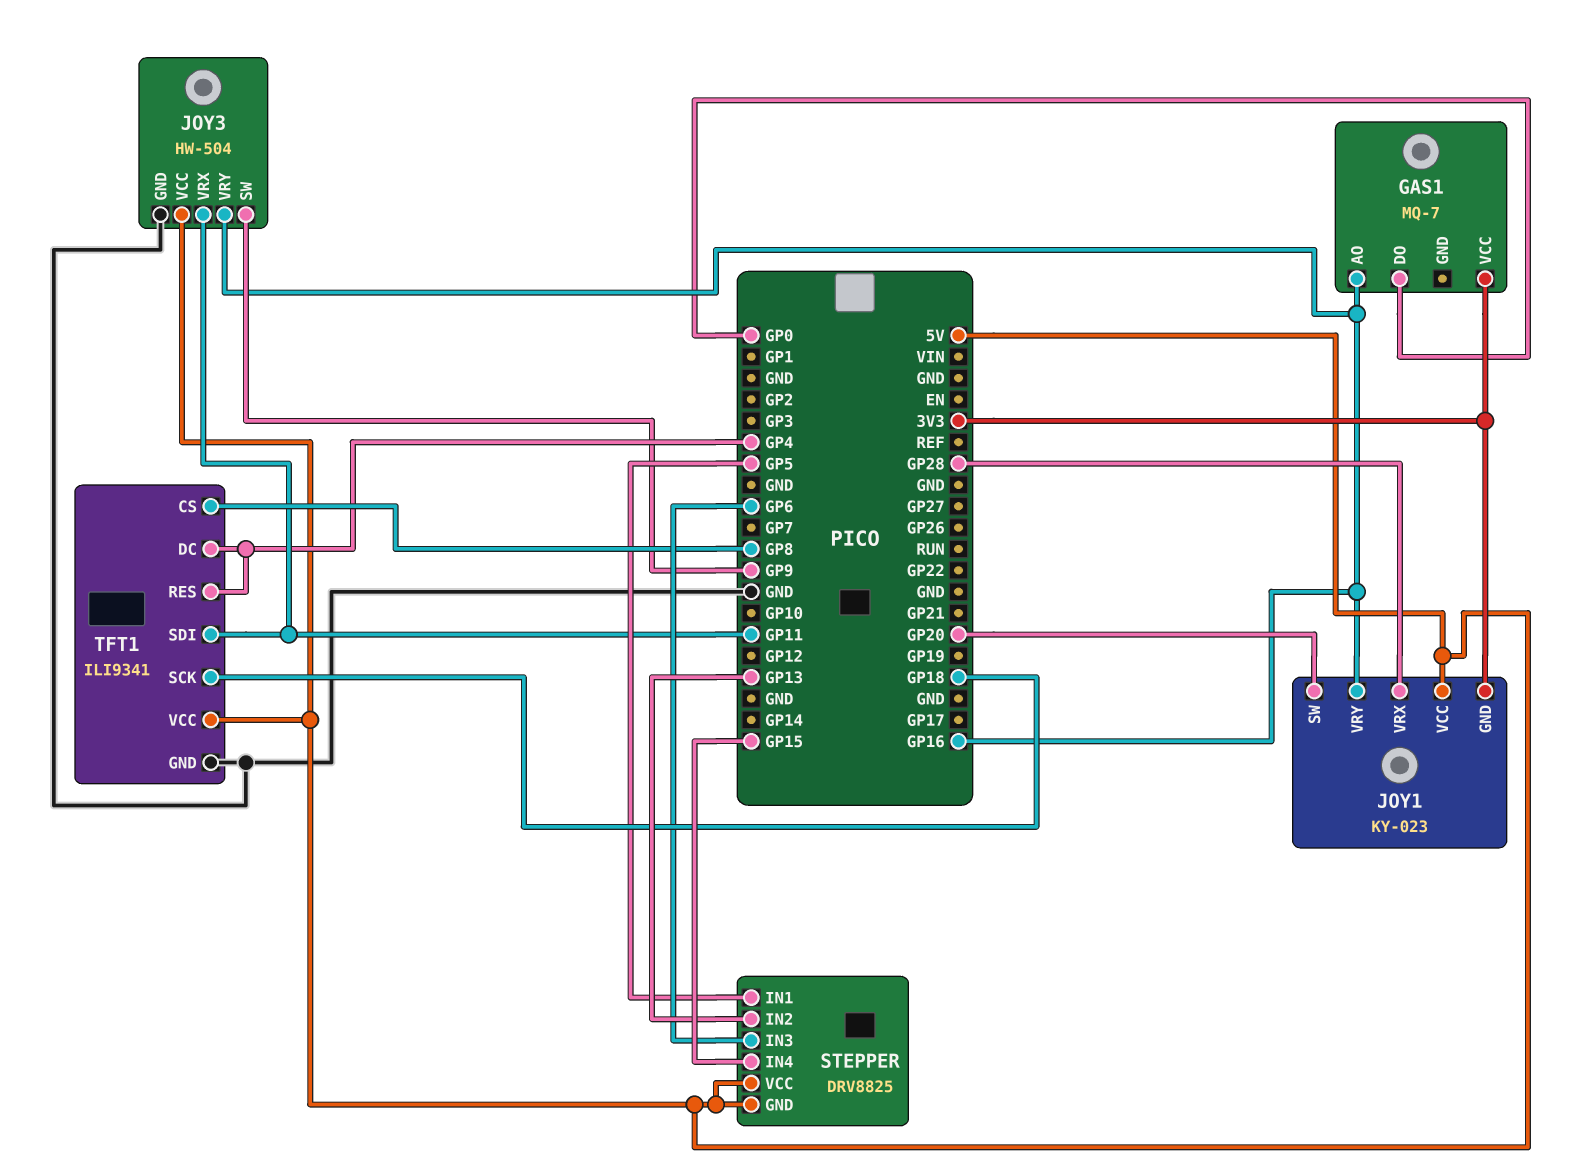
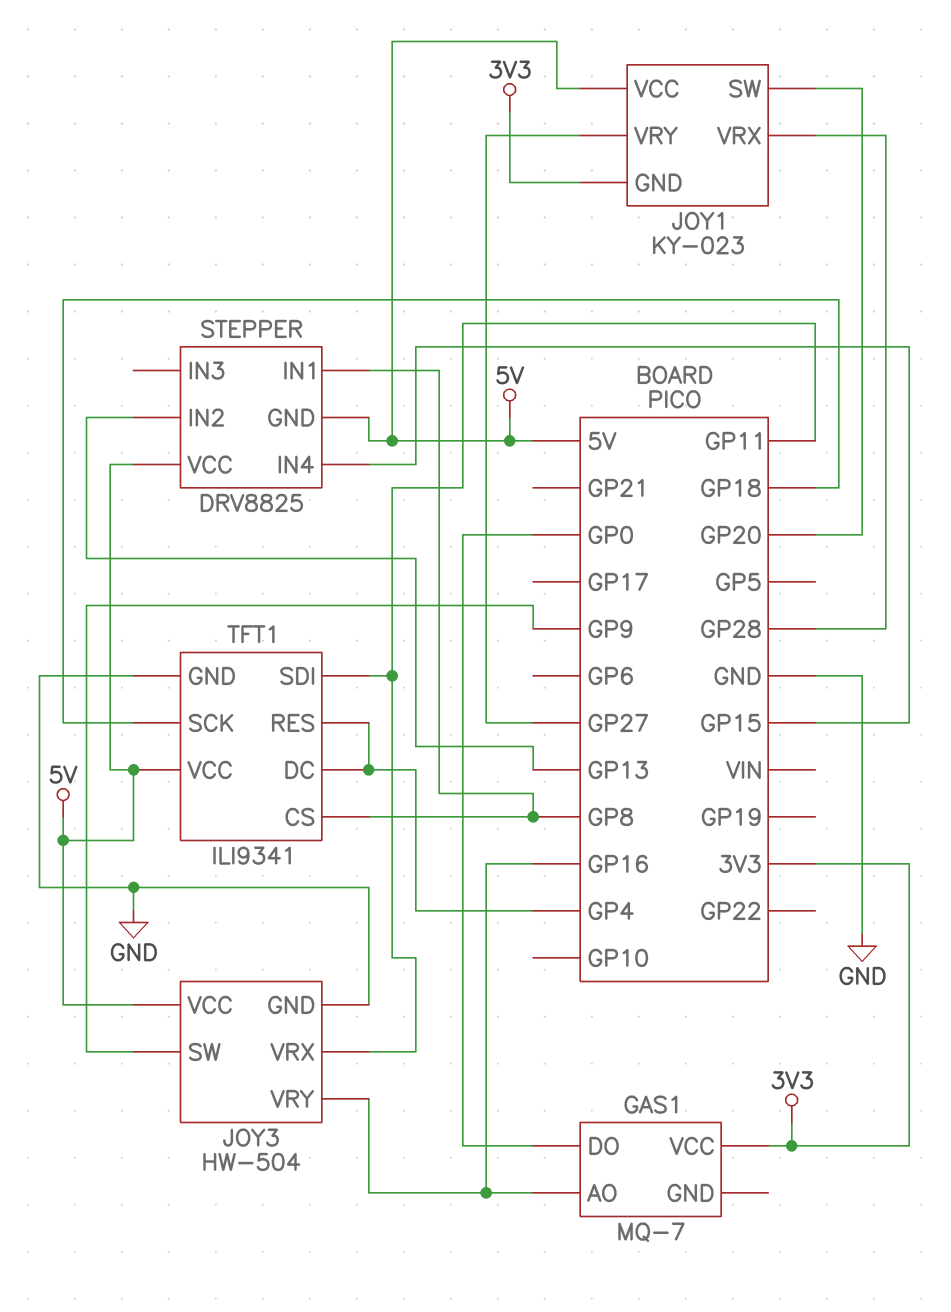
JOY1 pin VRY: GP16 -> GP27
STEPPER pin IN1: GP5 -> GP8
STEPPER pin IN3: GP6 -> none

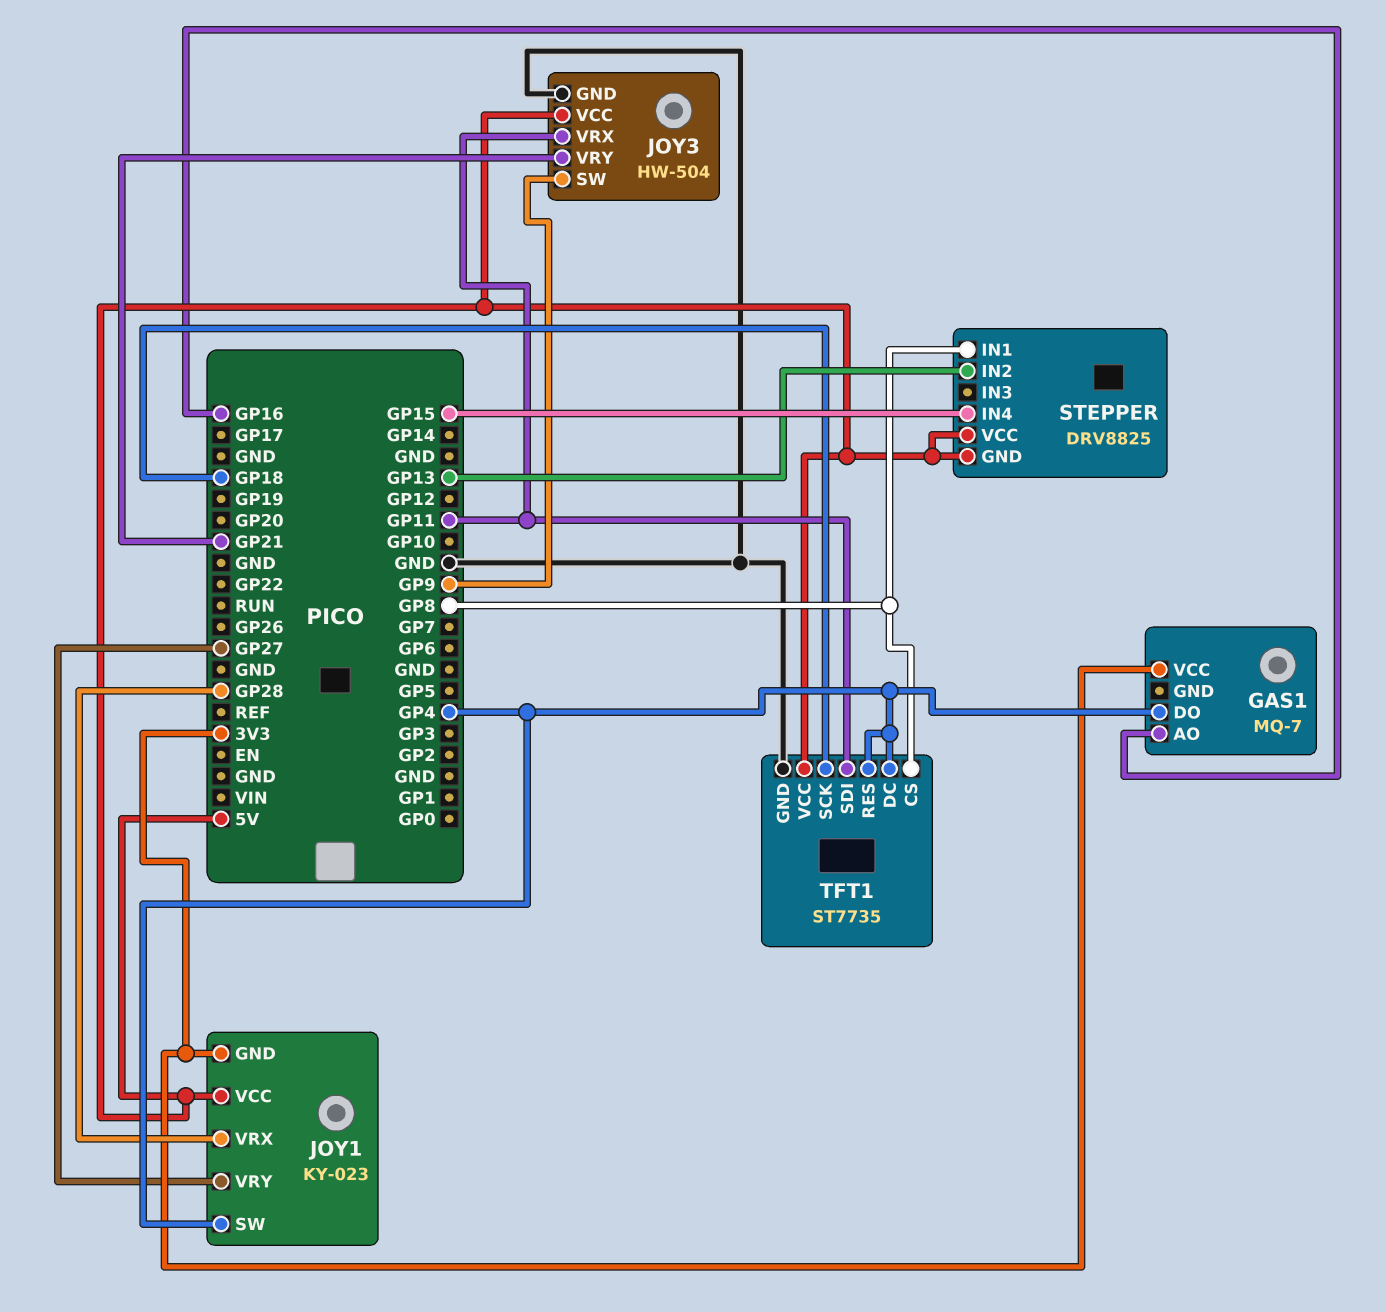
GAS1 pin DO: GP0 -> GP4
JOY1 pin SW: GP20 -> GP4
JOY3 pin VRY: GP16 -> GP21
TFT1: ILI9341 -> ST7735

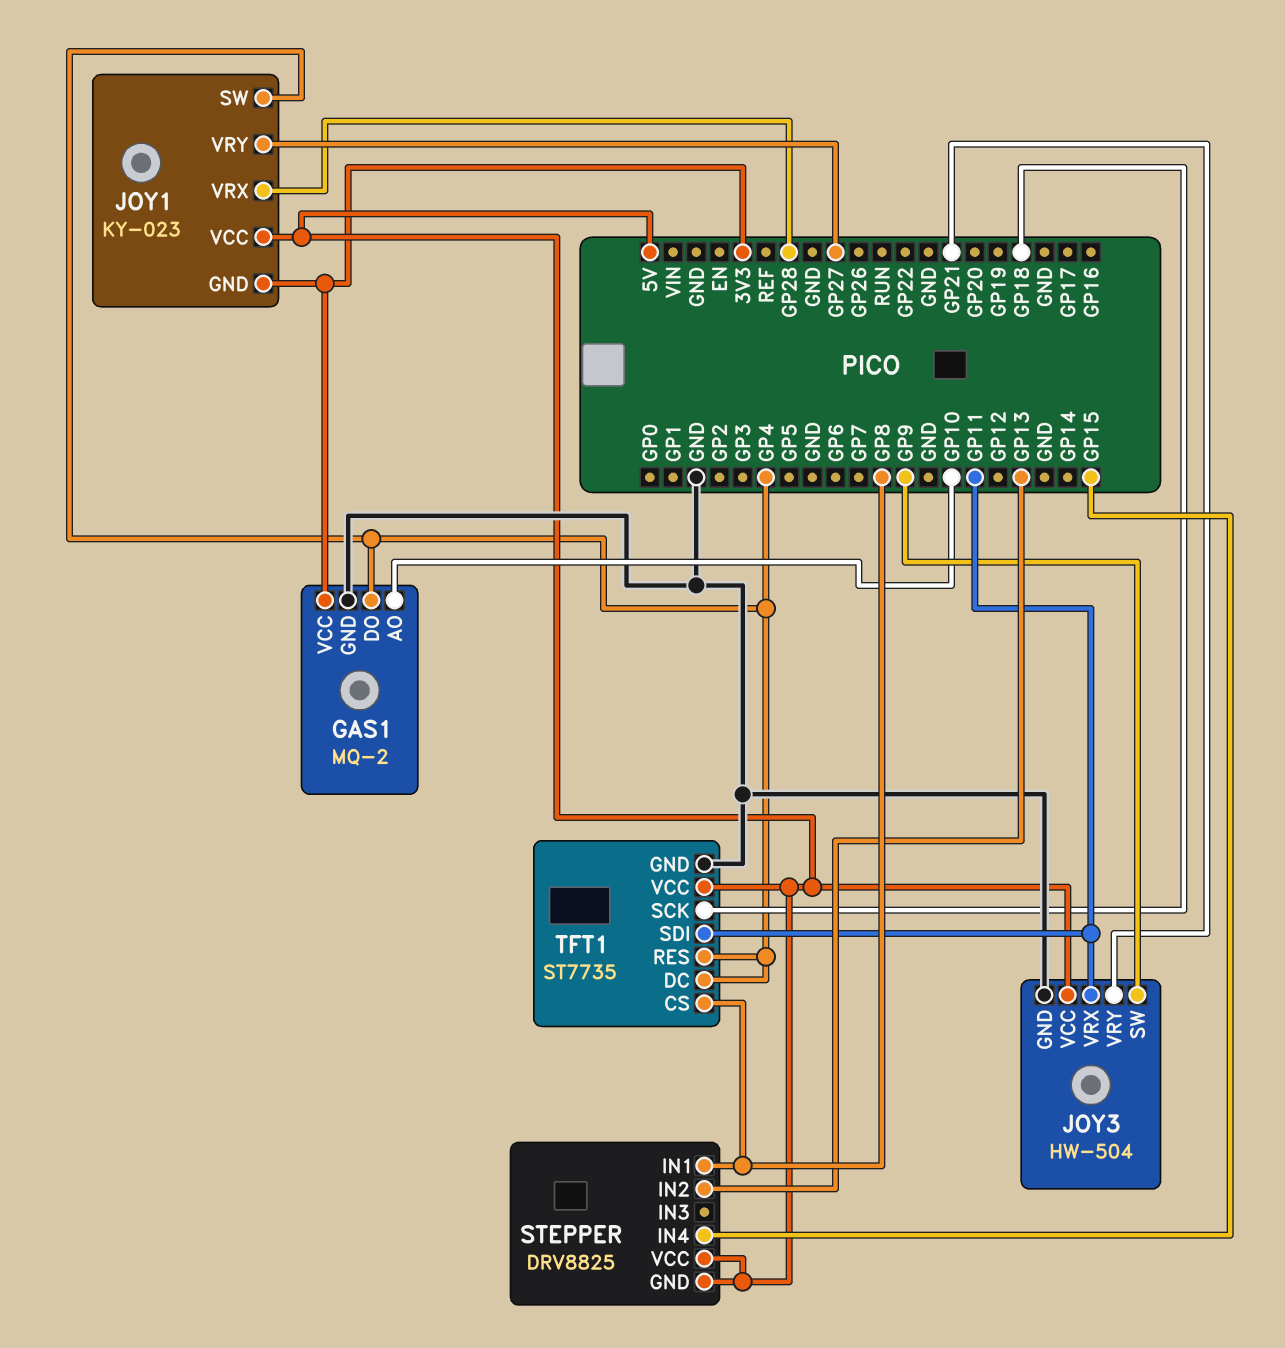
GAS1: MQ-7 -> MQ-2
GAS1 pin AO: GP16 -> GP10
GAS1 pin GND: none -> GND

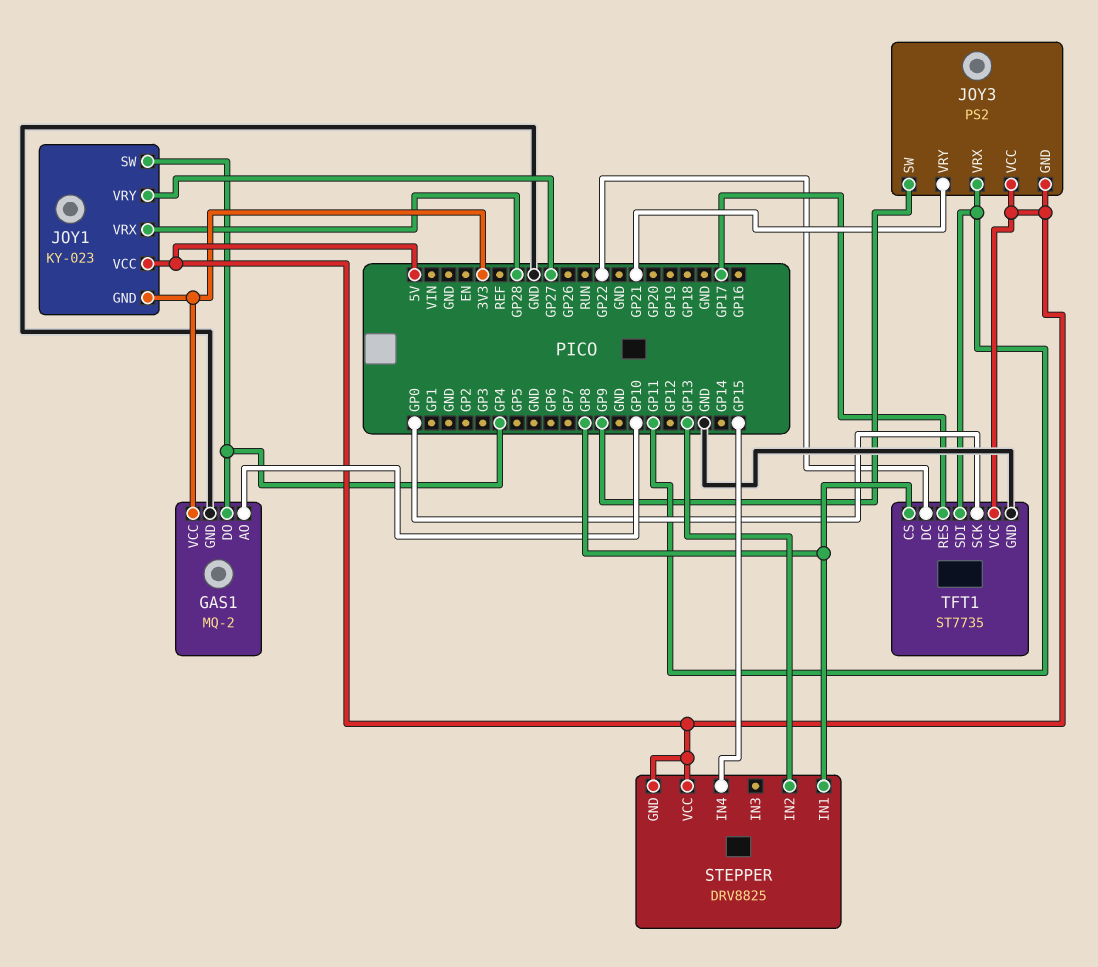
JOY3: HW-504 -> PS2
JOY3 pin GND: GND -> 5V
TFT1 pin DC: GP4 -> GP22
TFT1 pin RES: GP4 -> GP17
TFT1 pin SCK: GP18 -> GP0

